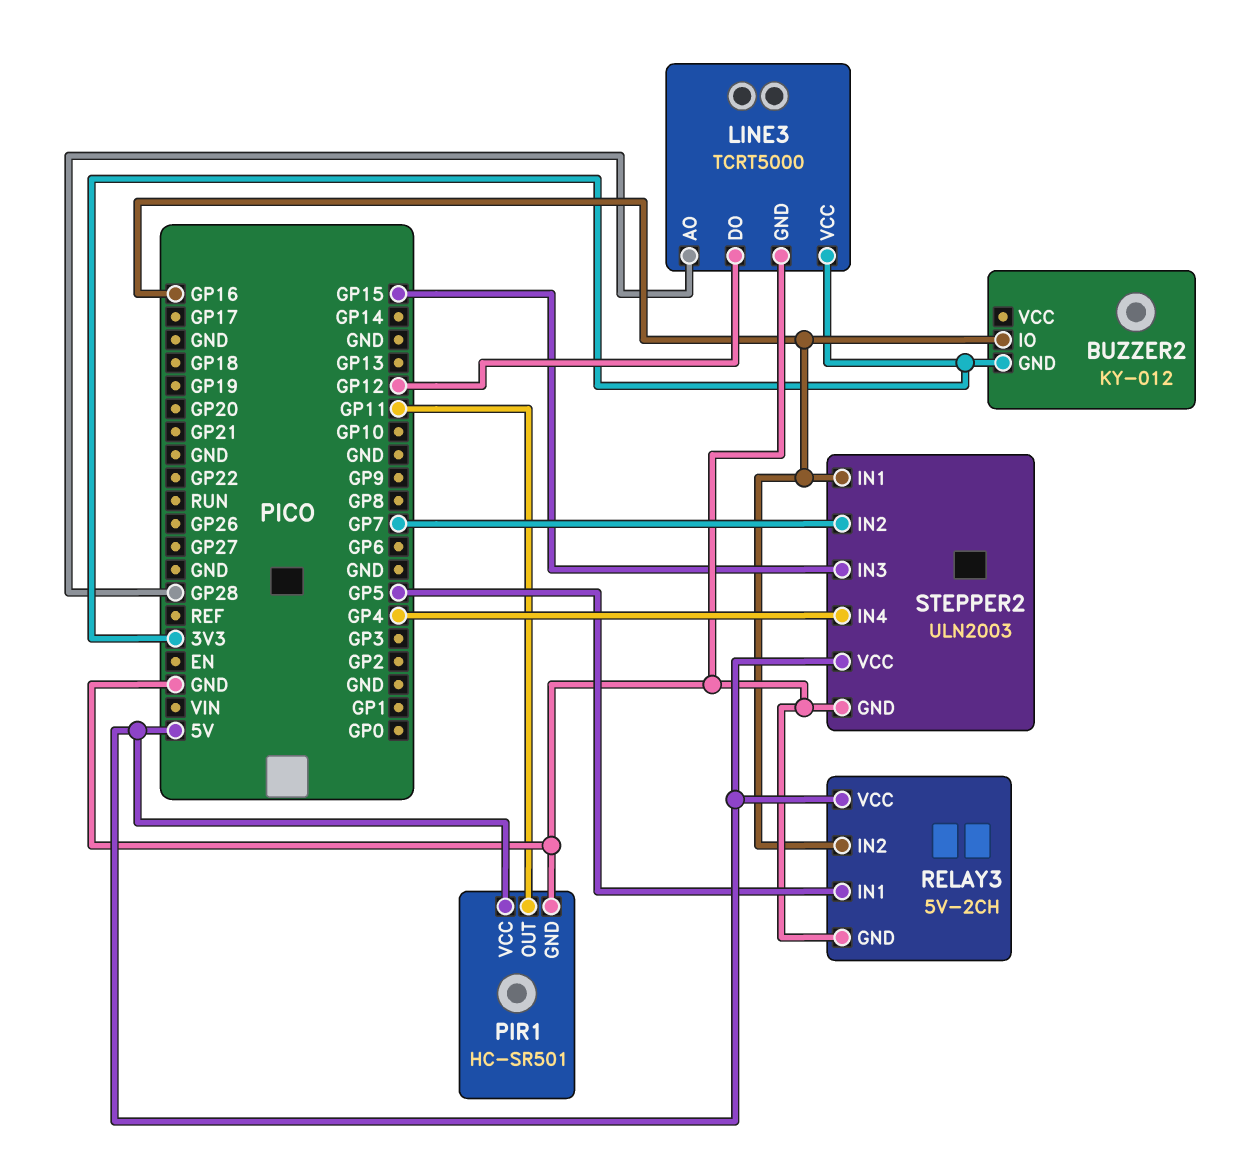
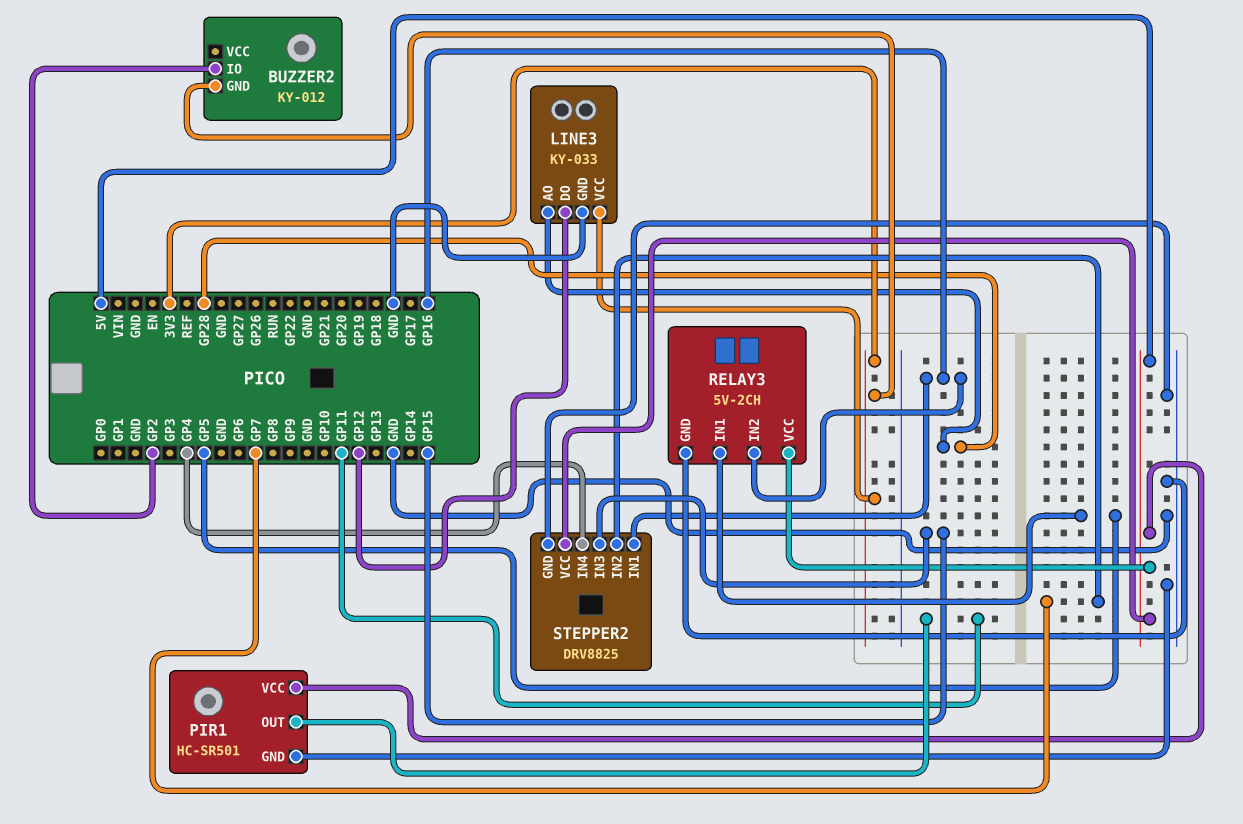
BUZZER2 pin IO: GP16 -> GP2
LINE3: TCRT5000 -> KY-033
STEPPER2: ULN2003 -> DRV8825

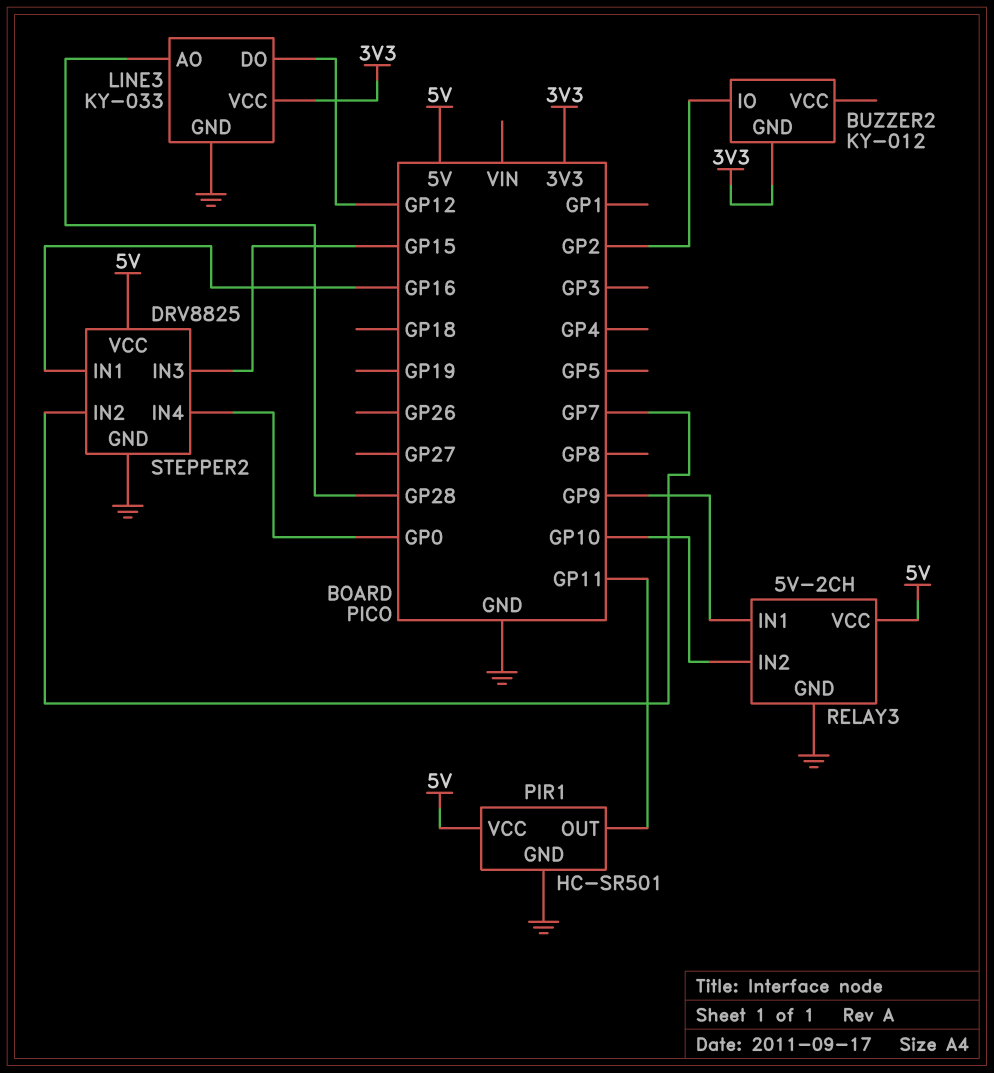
RELAY3 pin IN1: GP5 -> GP9
RELAY3 pin IN2: GP16 -> GP10
STEPPER2 pin IN4: GP4 -> GP0

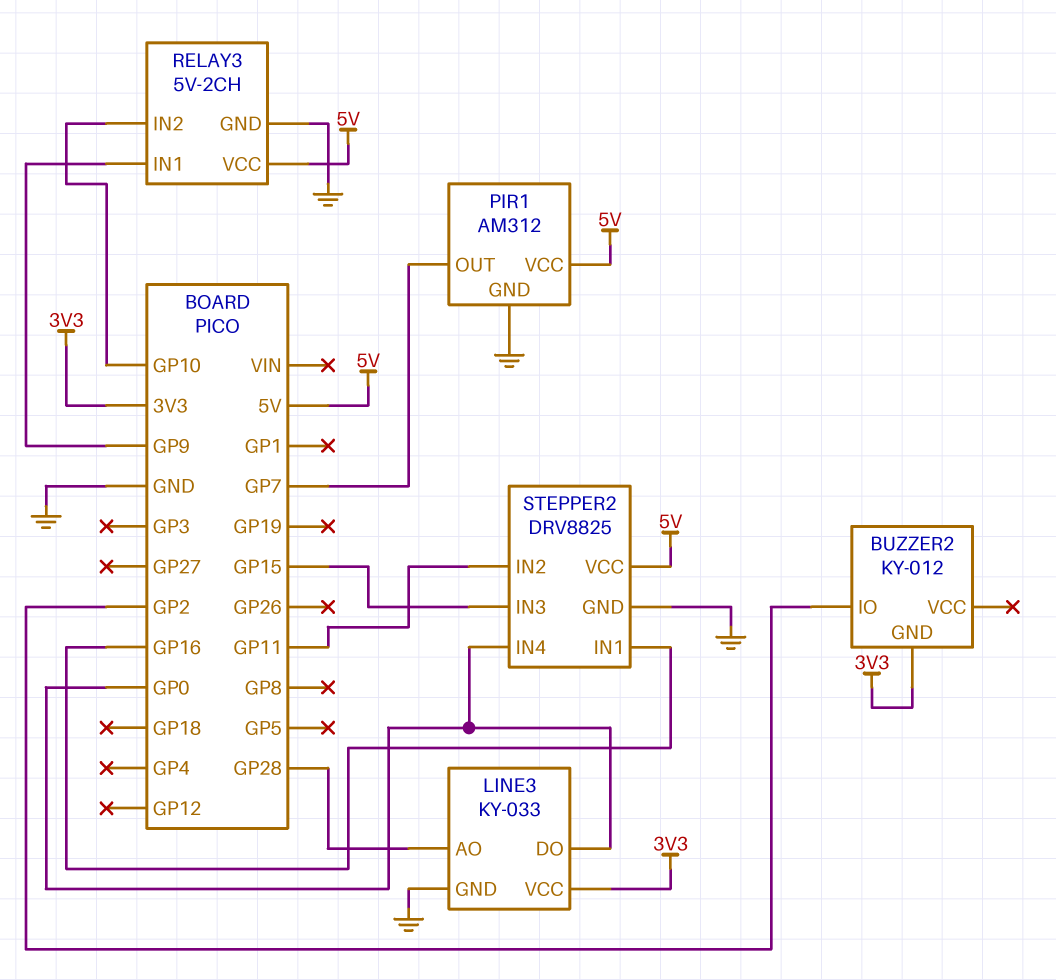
LINE3 pin DO: GP12 -> GP0
PIR1: HC-SR501 -> AM312
PIR1 pin OUT: GP11 -> GP7
STEPPER2 pin IN2: GP7 -> GP11

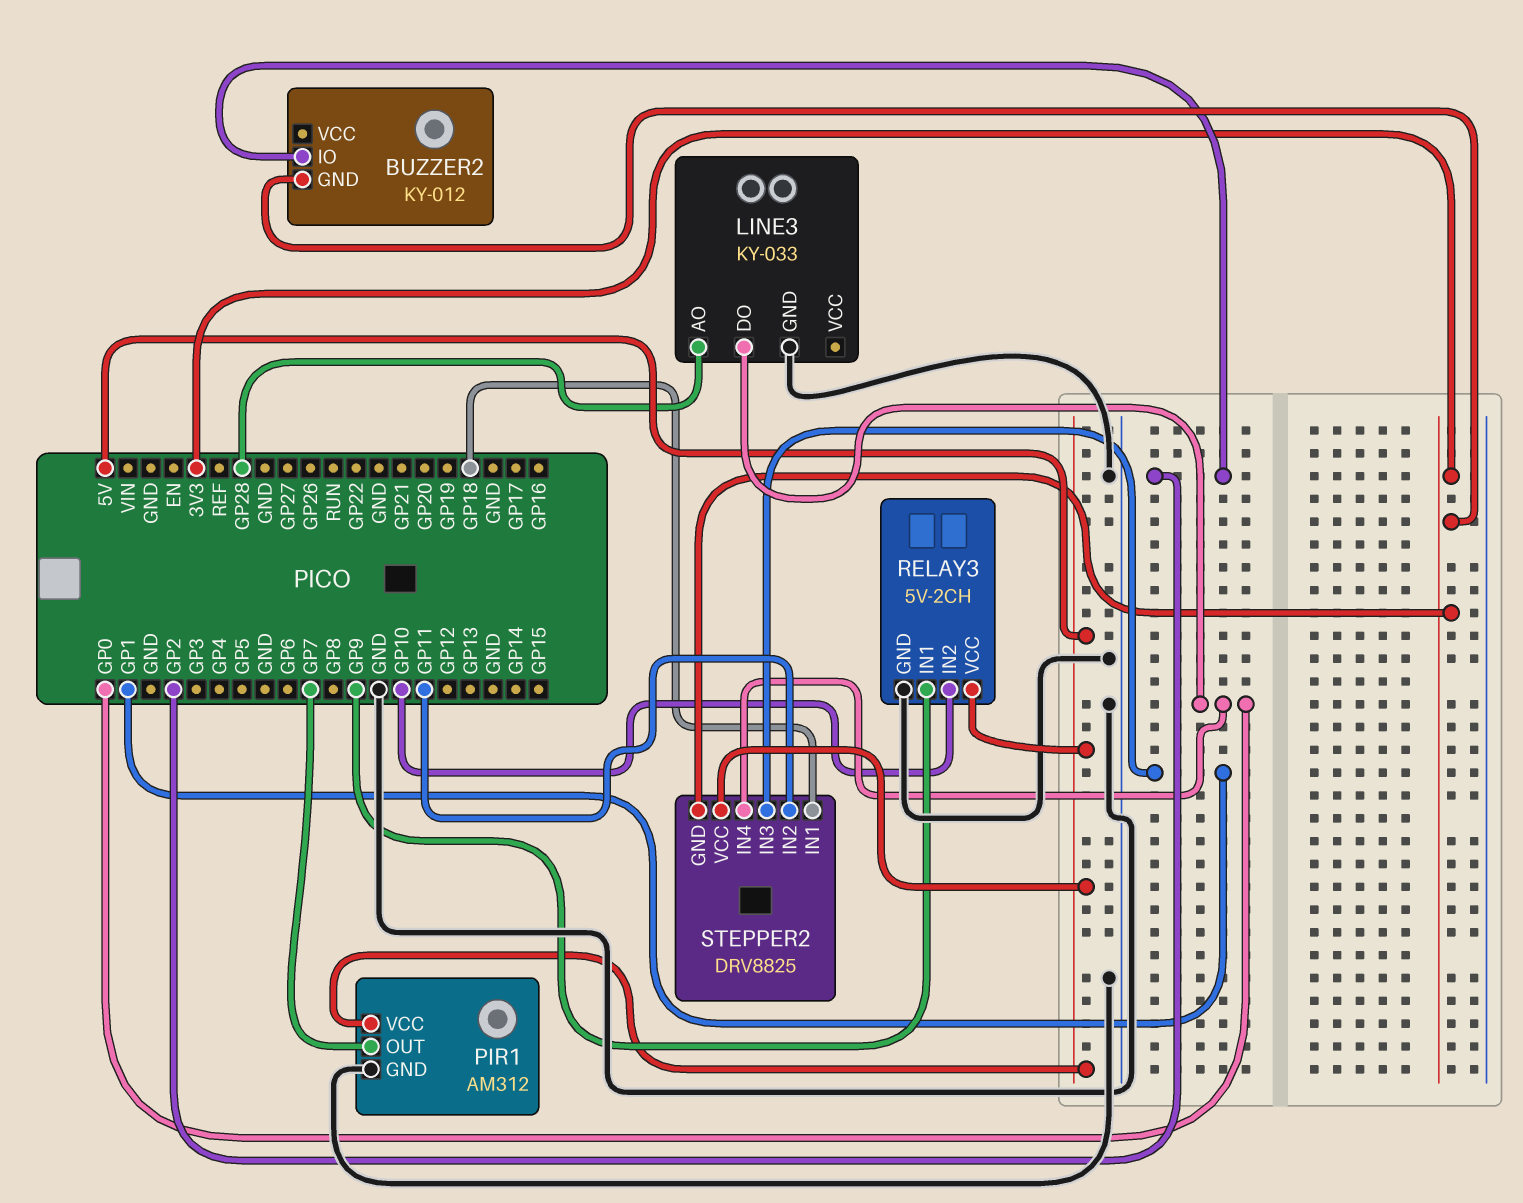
LINE3 pin VCC: 3V3 -> none
STEPPER2 pin GND: GND -> 3V3
STEPPER2 pin IN1: GP16 -> GP18
STEPPER2 pin IN3: GP15 -> GP1

